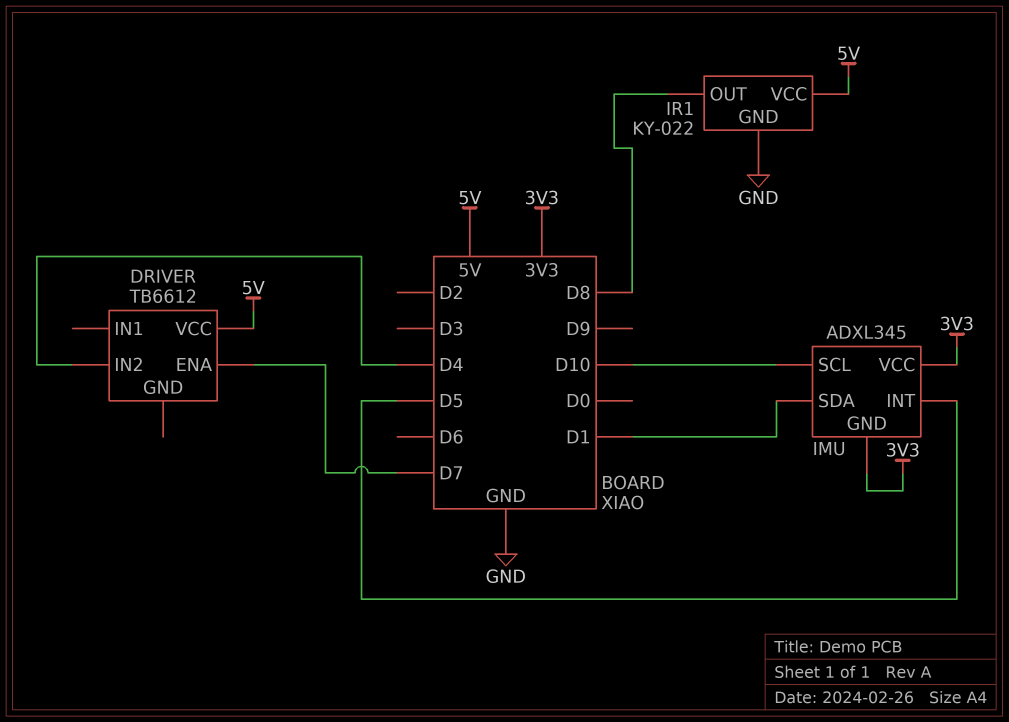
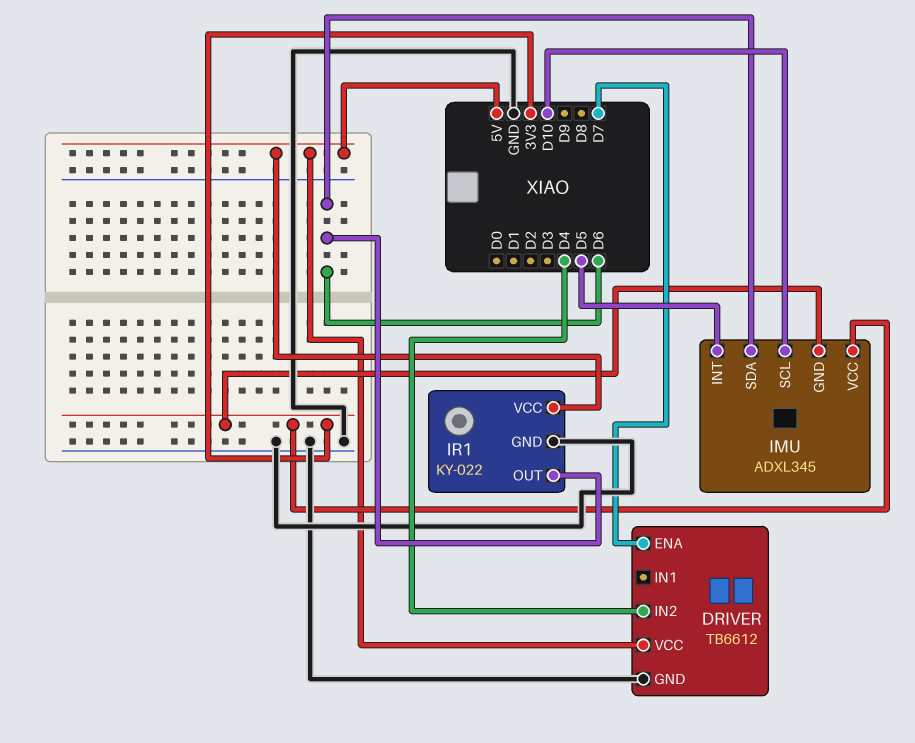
DRIVER pin GND: none -> GND
IMU pin SDA: D1 -> D6
IR1 pin OUT: D8 -> D6

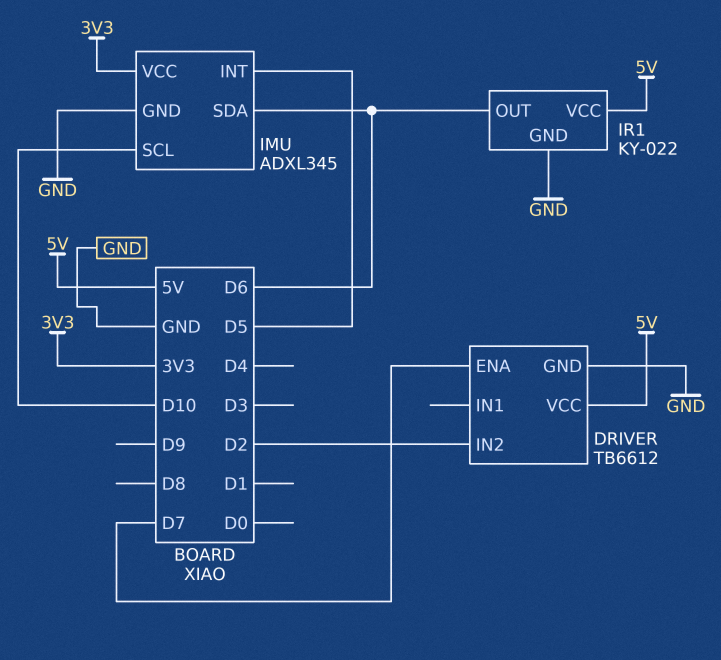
DRIVER pin IN2: D4 -> D2
IMU pin GND: 3V3 -> GND

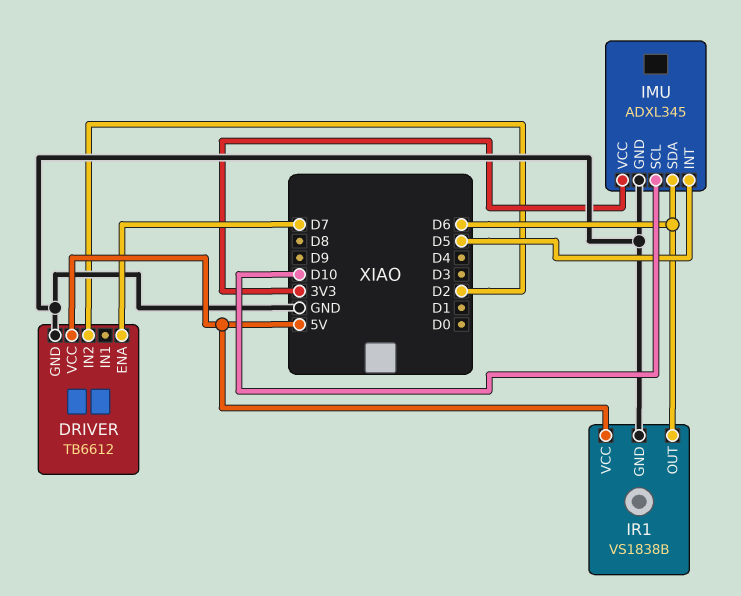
IR1: KY-022 -> VS1838B

